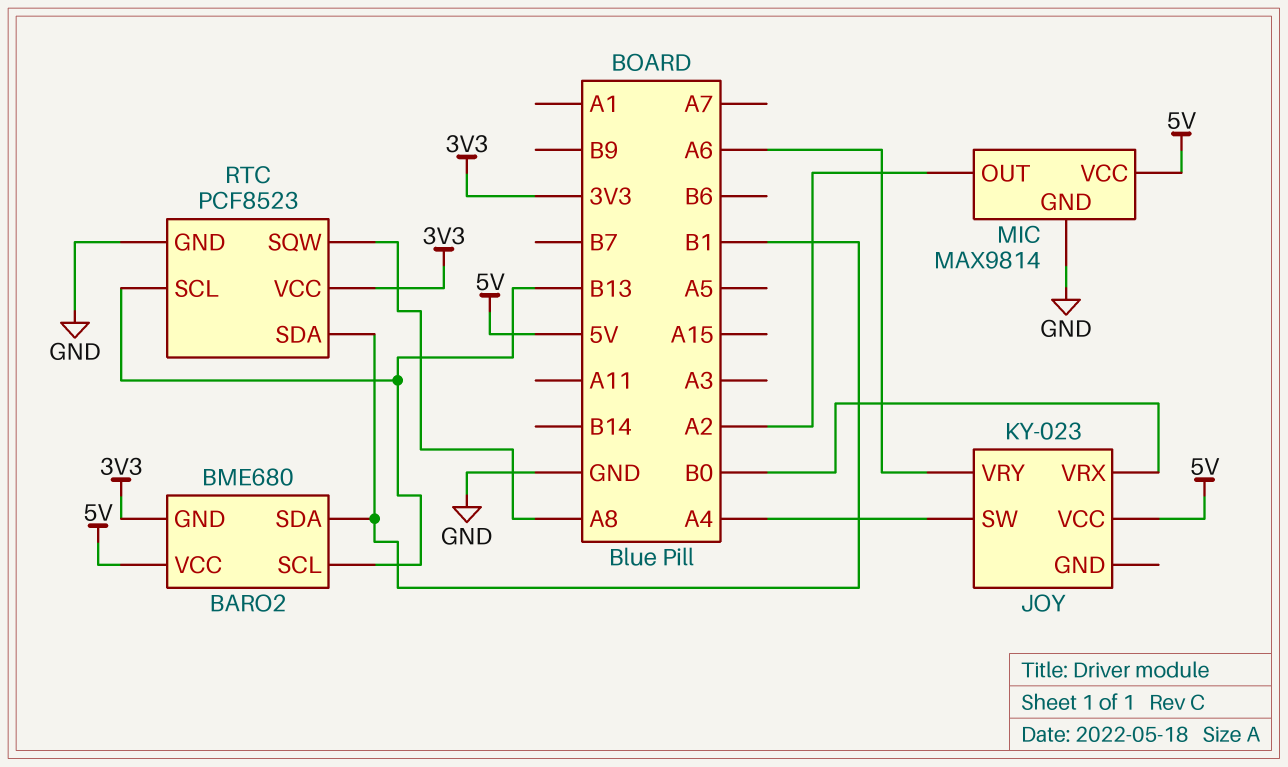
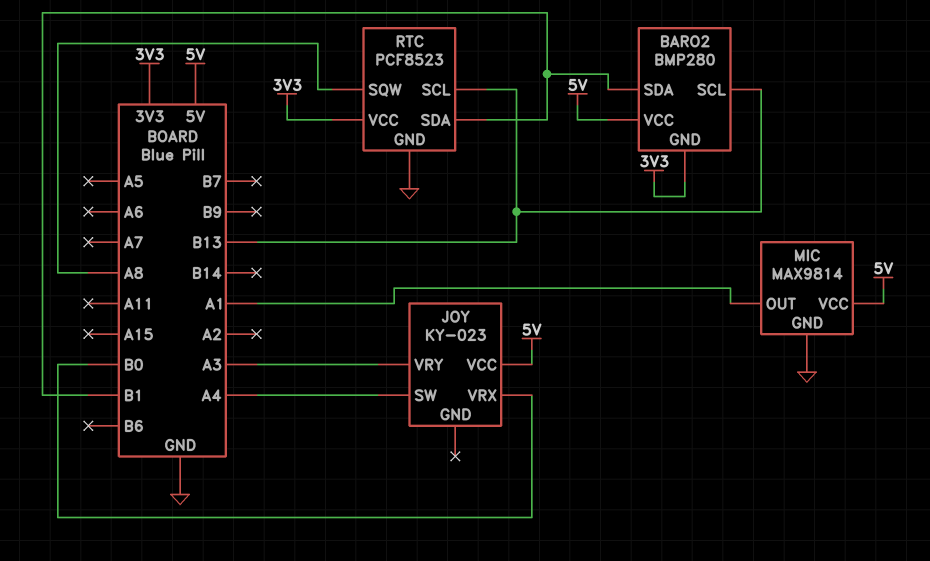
BARO2: BME680 -> BMP280
JOY pin VRY: A6 -> A3
MIC pin OUT: A2 -> A1

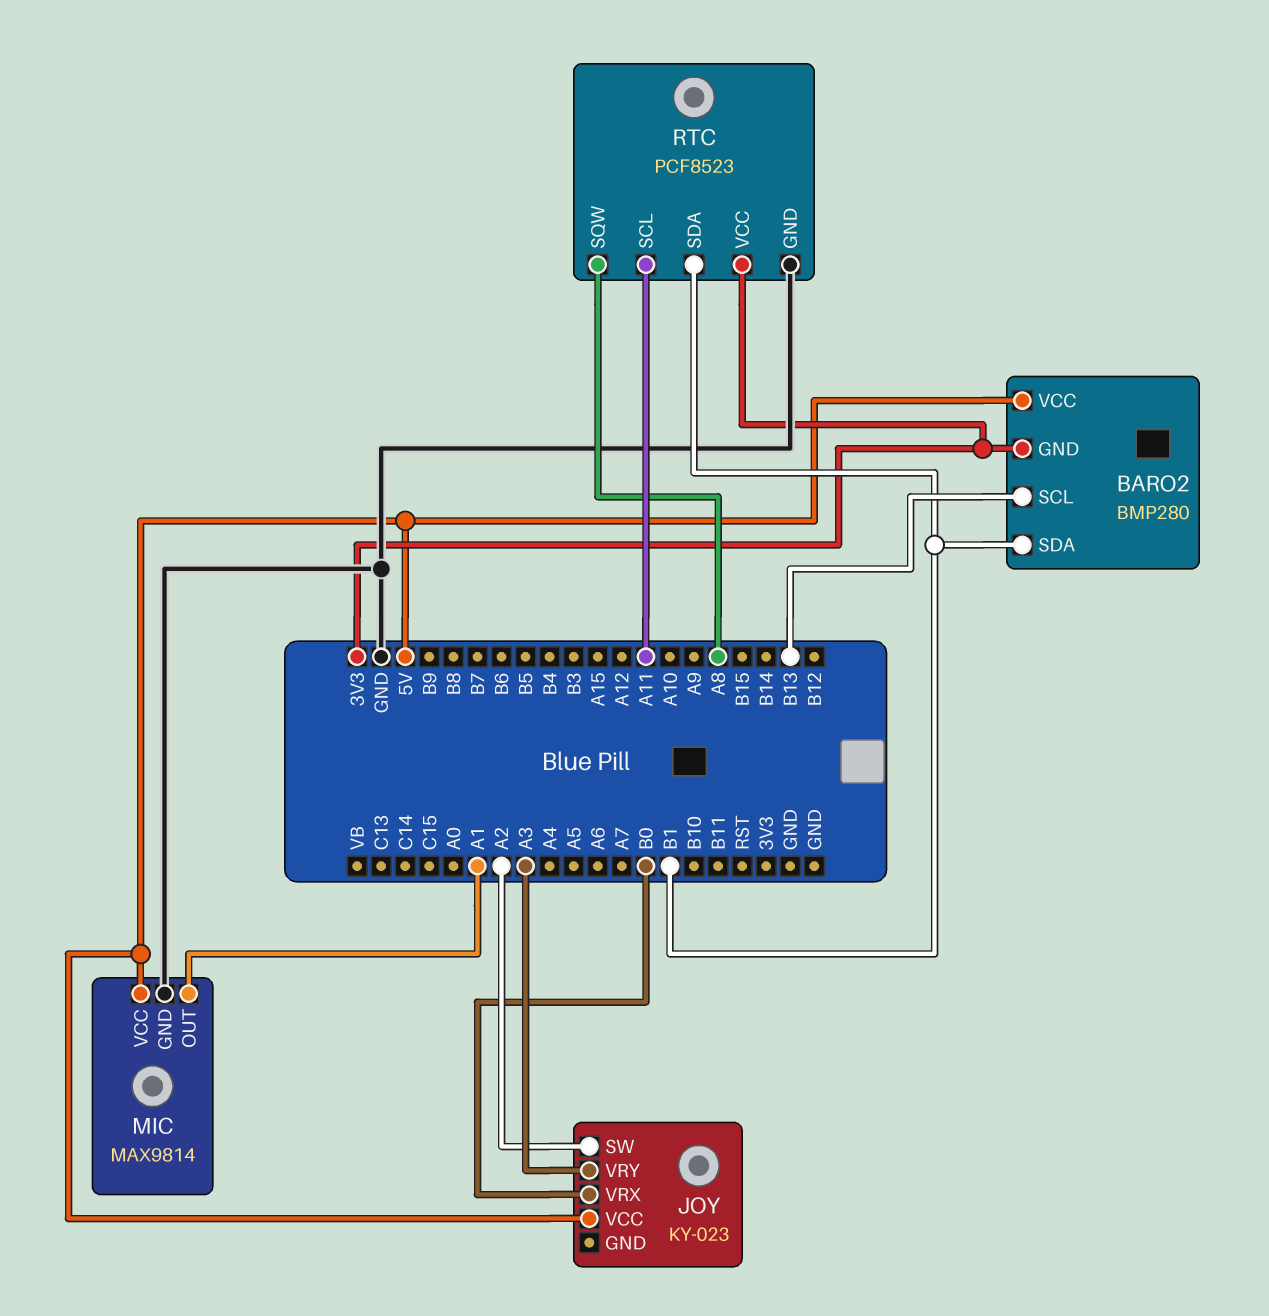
JOY pin SW: A4 -> A2
RTC pin SCL: B13 -> A11

